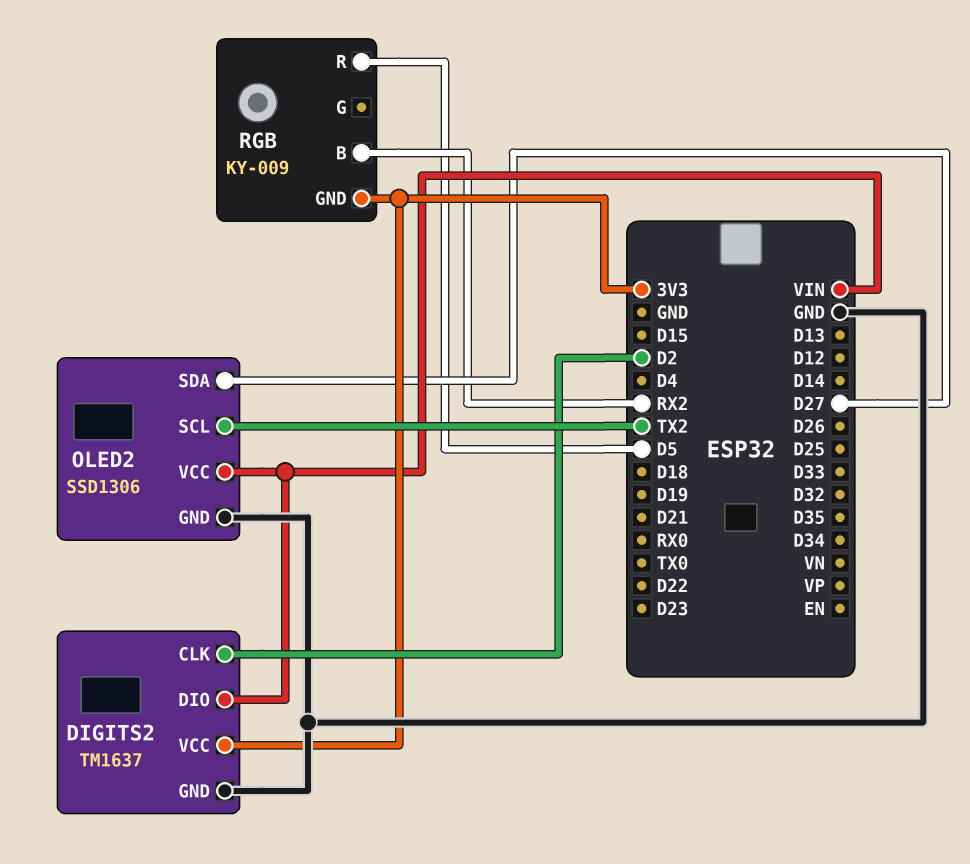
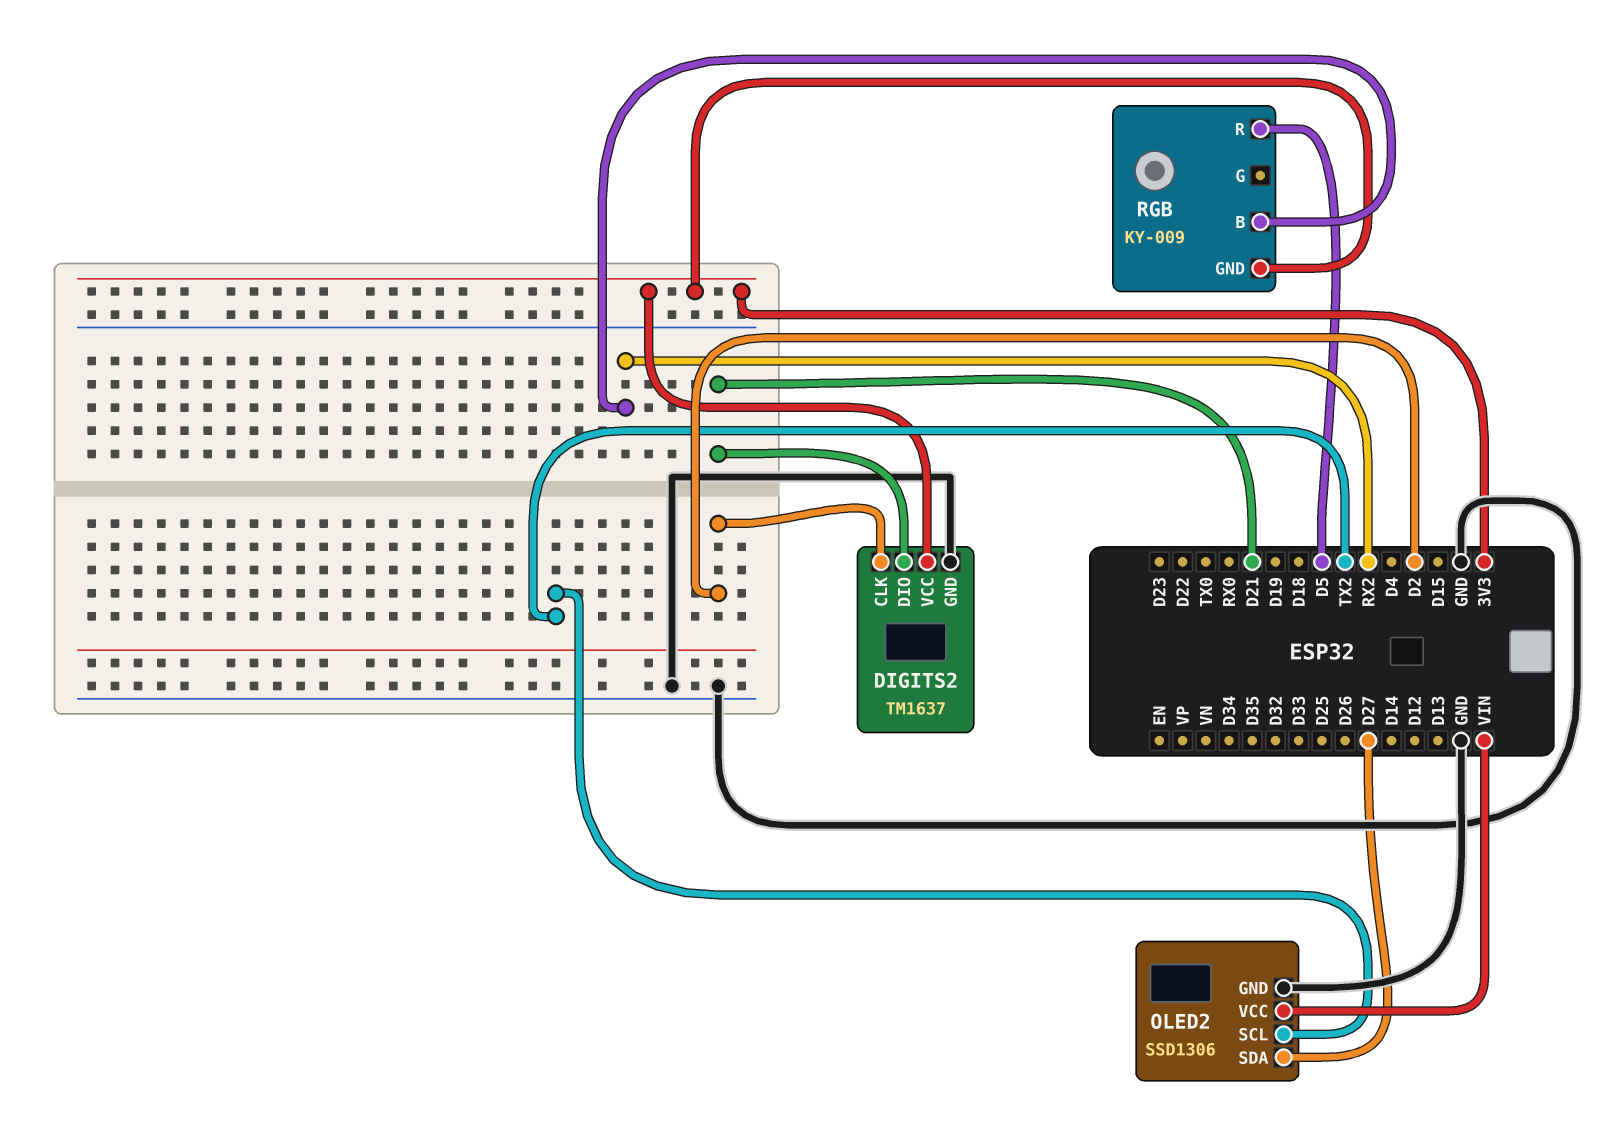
DIGITS2 pin DIO: VIN -> D21

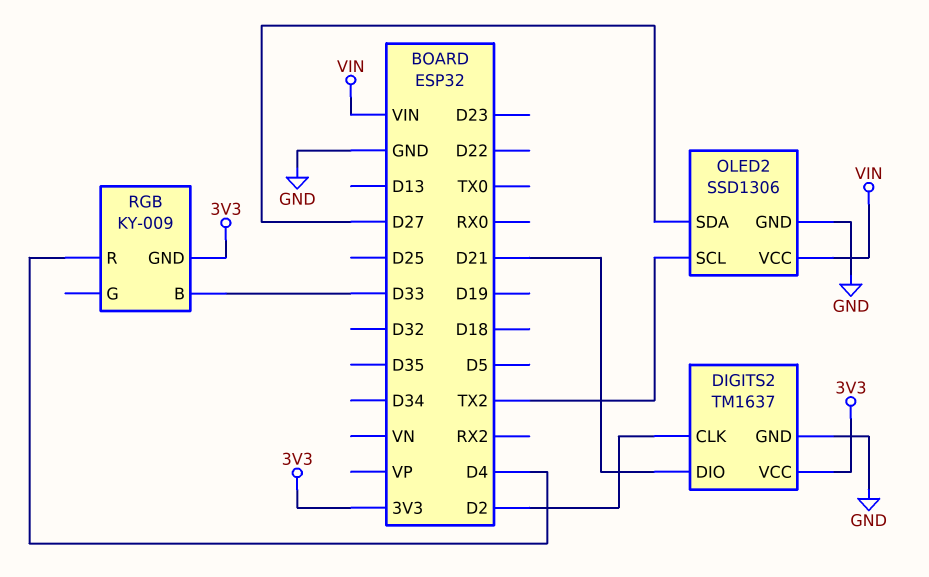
RGB pin B: RX2 -> D33
RGB pin R: D5 -> D4

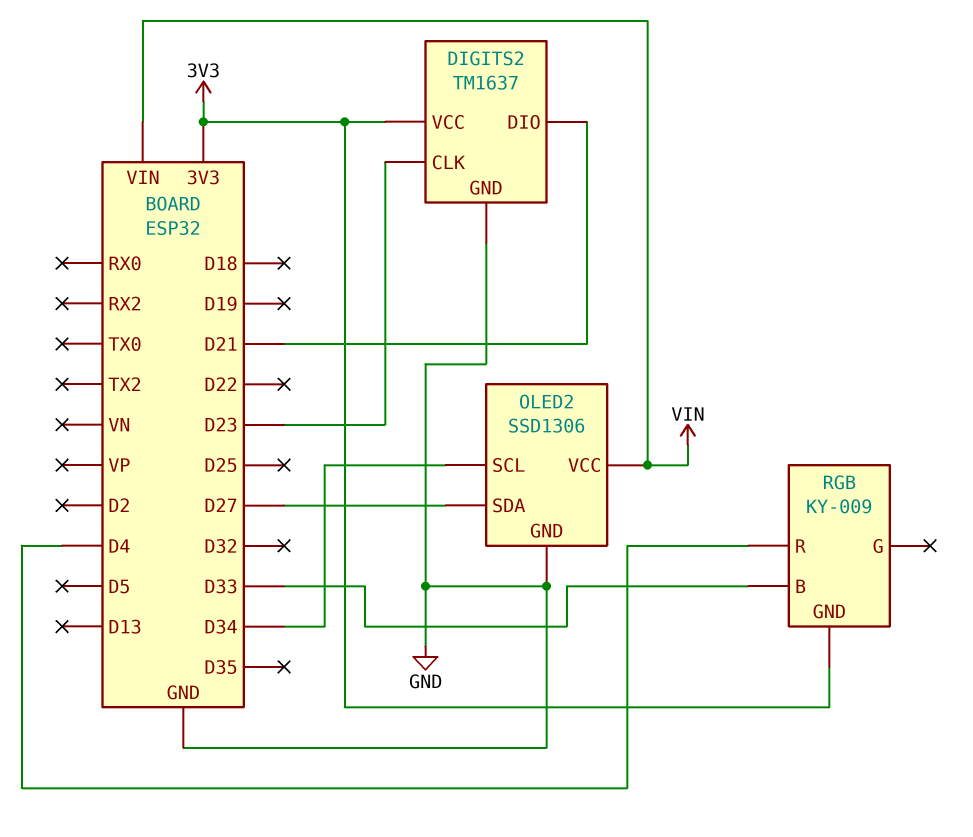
DIGITS2 pin CLK: D2 -> D23
OLED2 pin SCL: TX2 -> D34

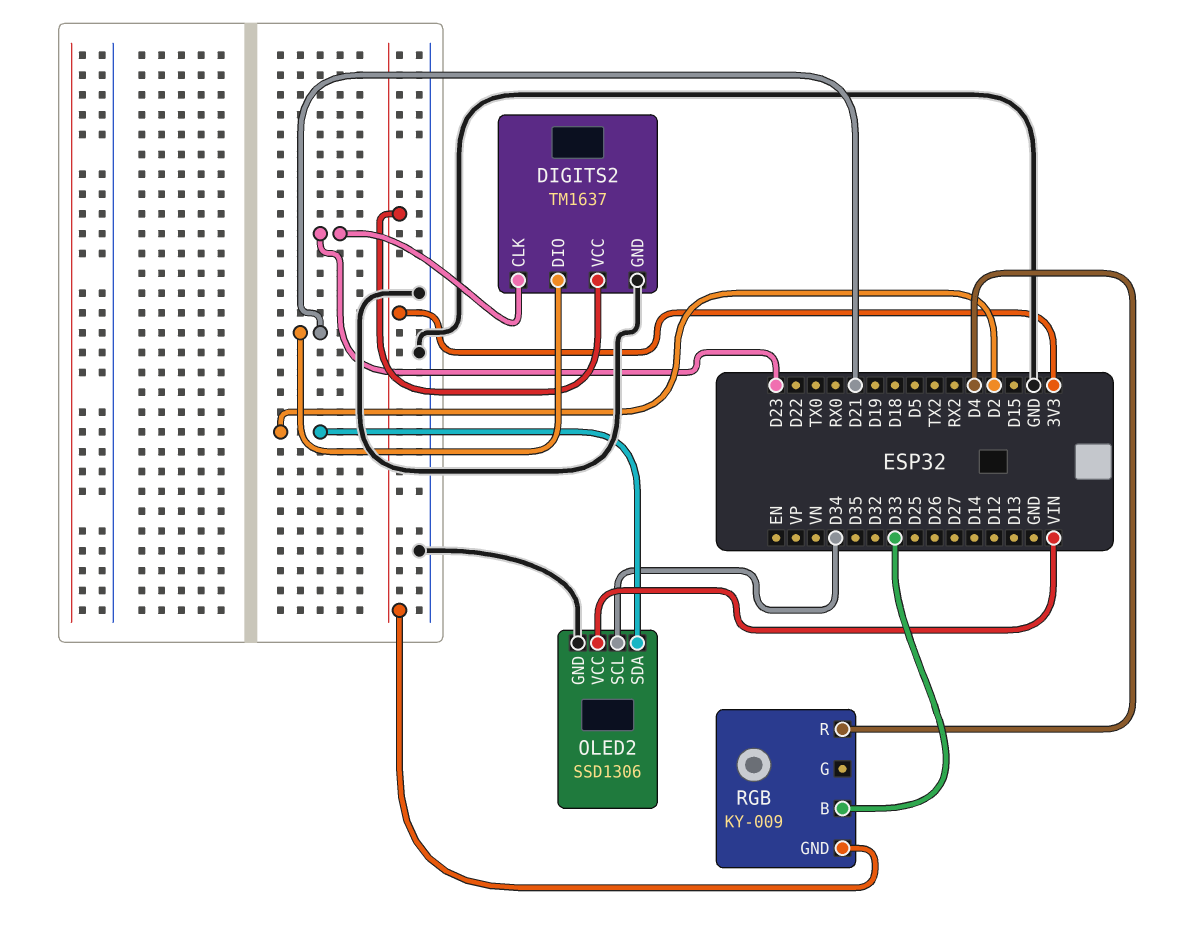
OLED2 pin SDA: D27 -> D2

